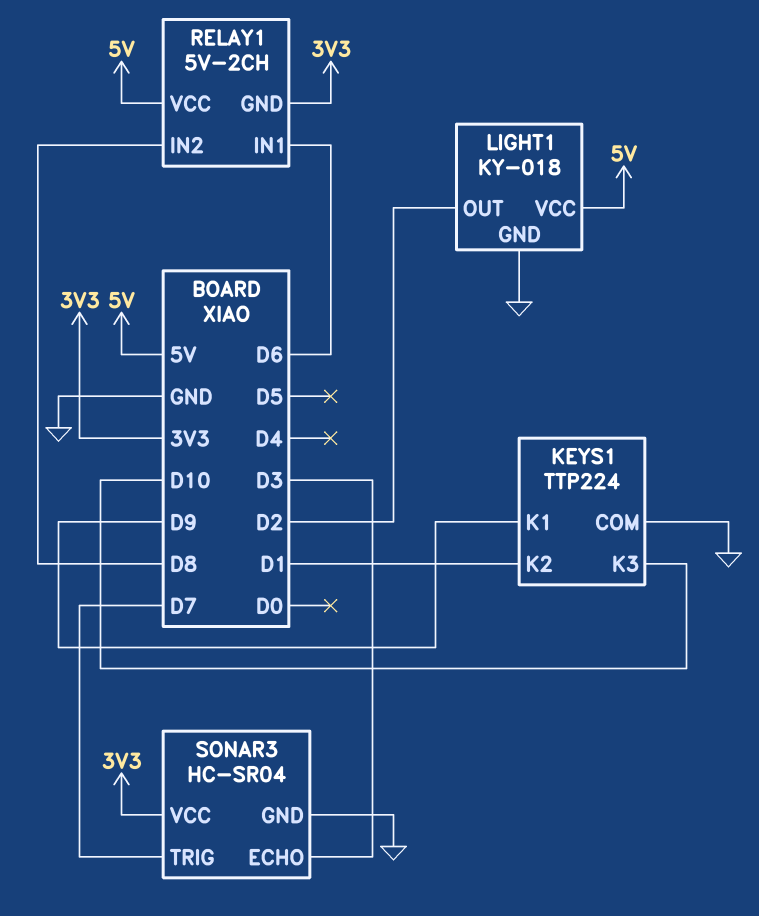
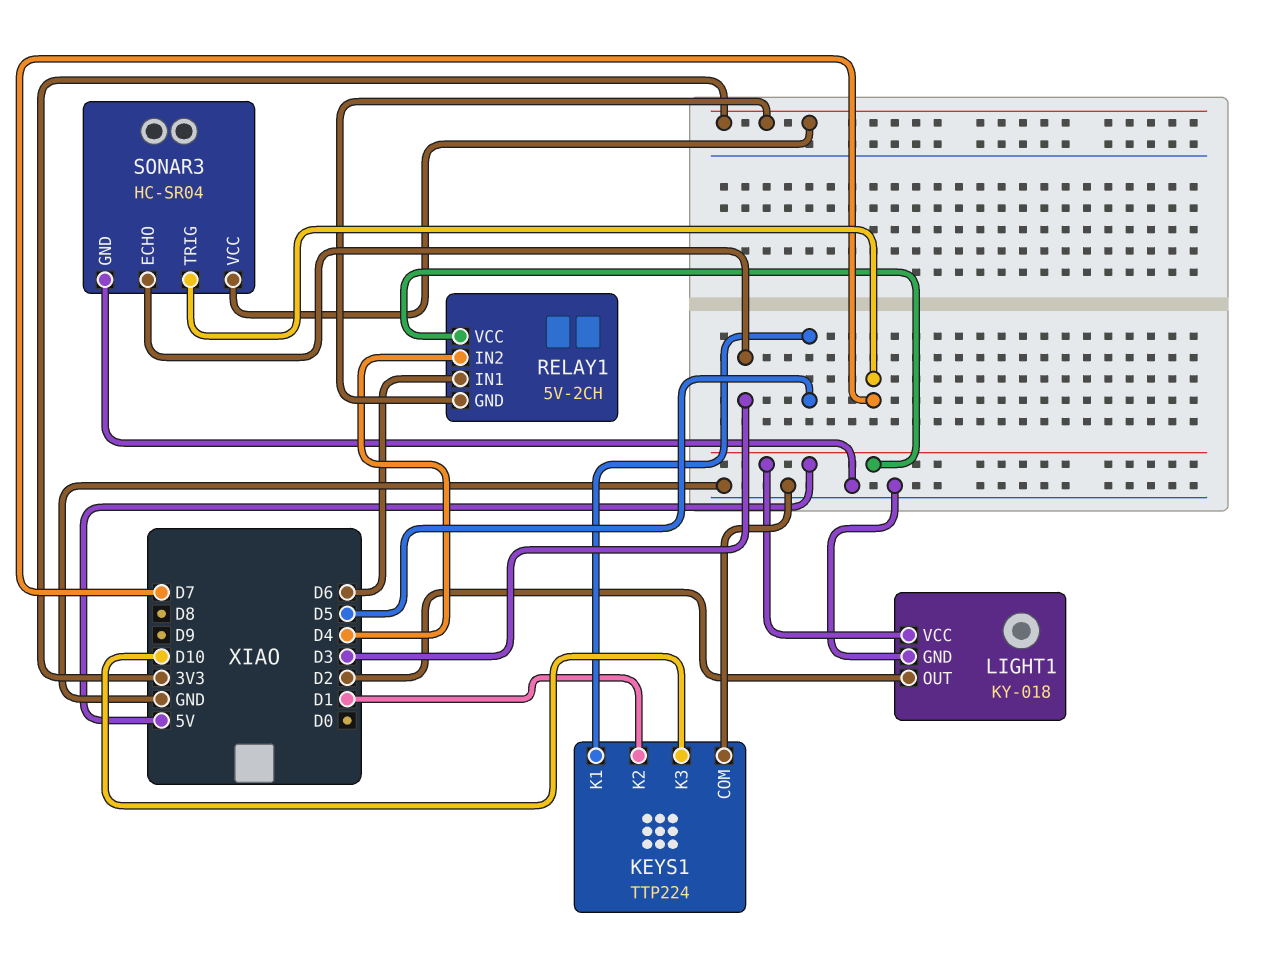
KEYS1 pin K1: D9 -> D5
RELAY1 pin IN2: D8 -> D4

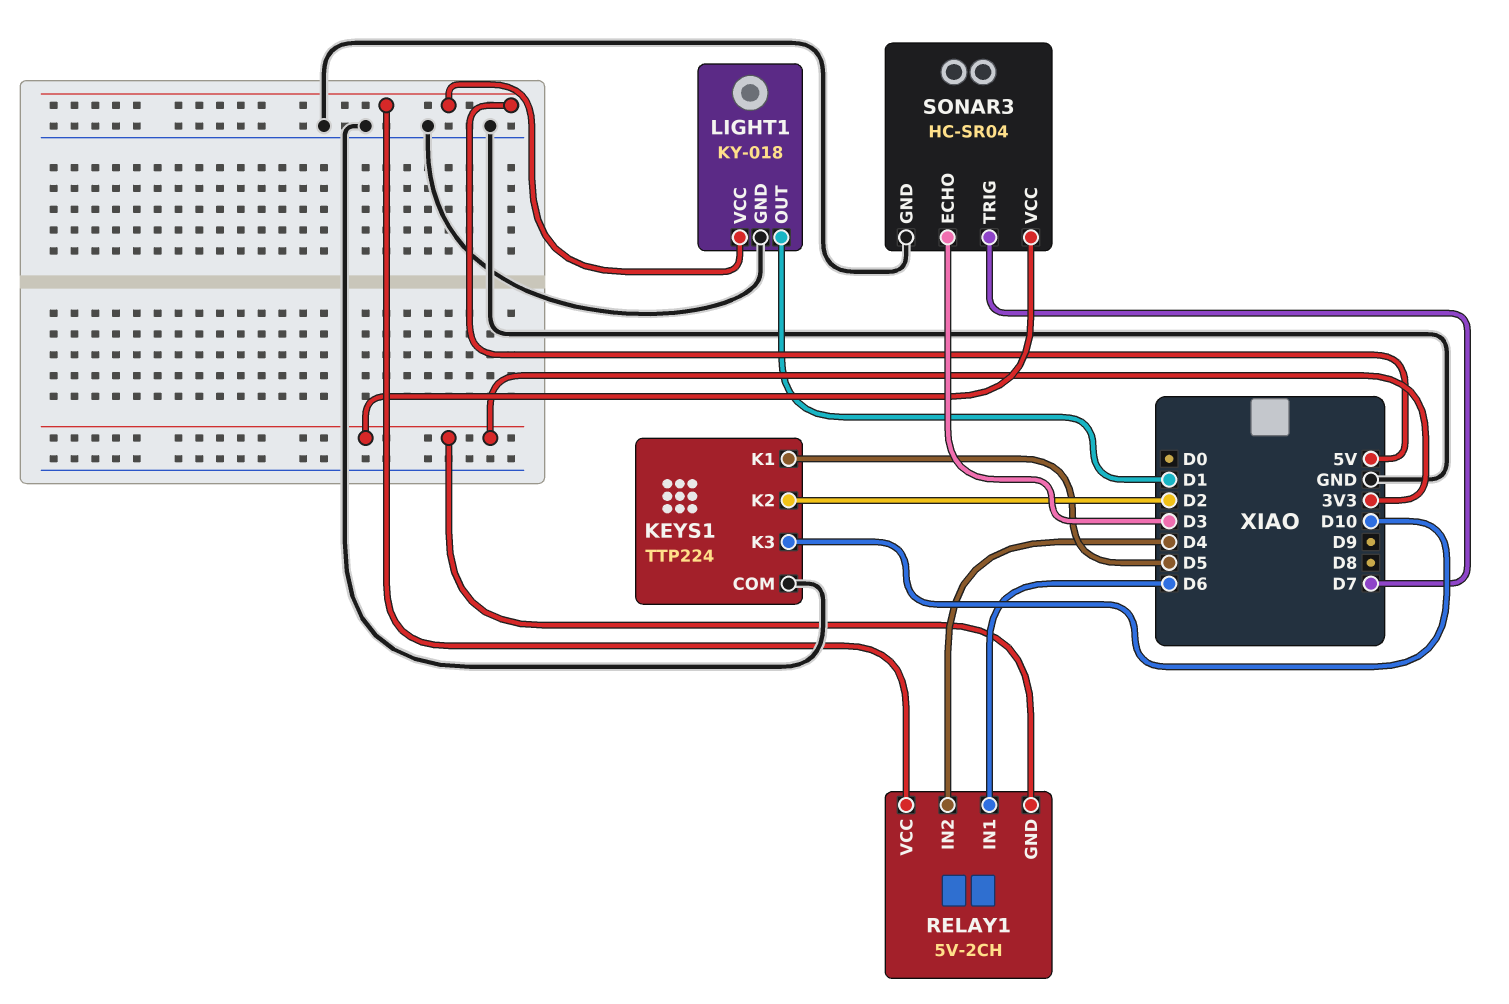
KEYS1 pin K2: D1 -> D2
LIGHT1 pin OUT: D2 -> D1

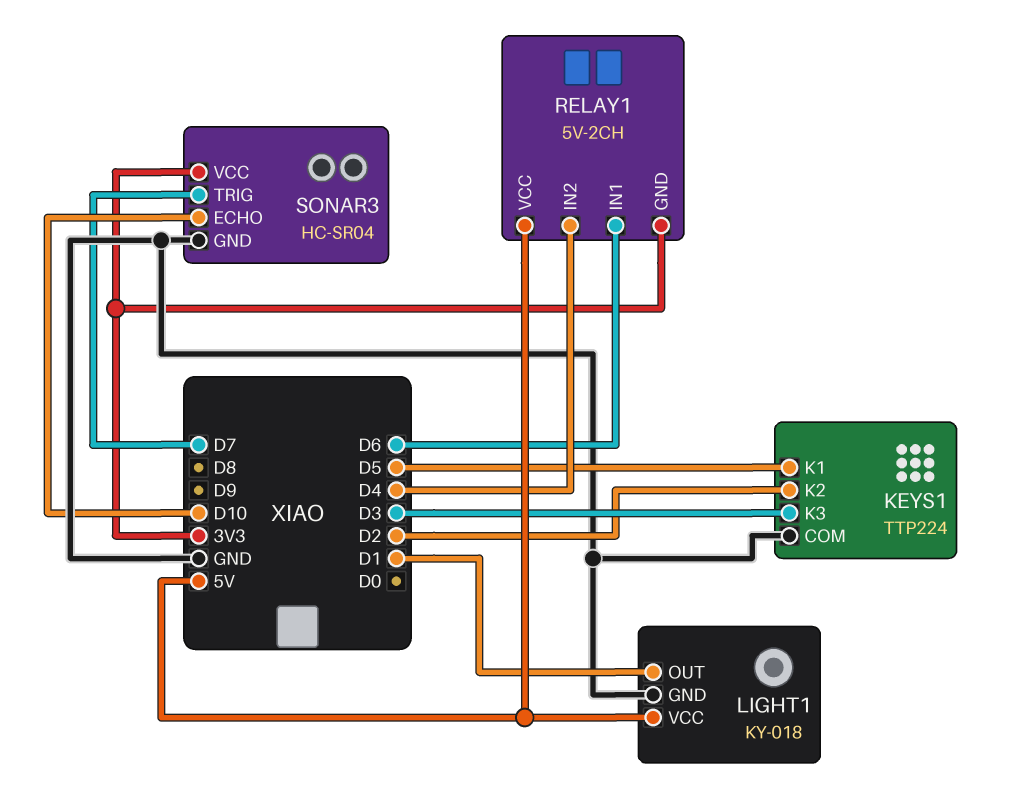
KEYS1 pin K3: D10 -> D3
SONAR3 pin ECHO: D3 -> D10

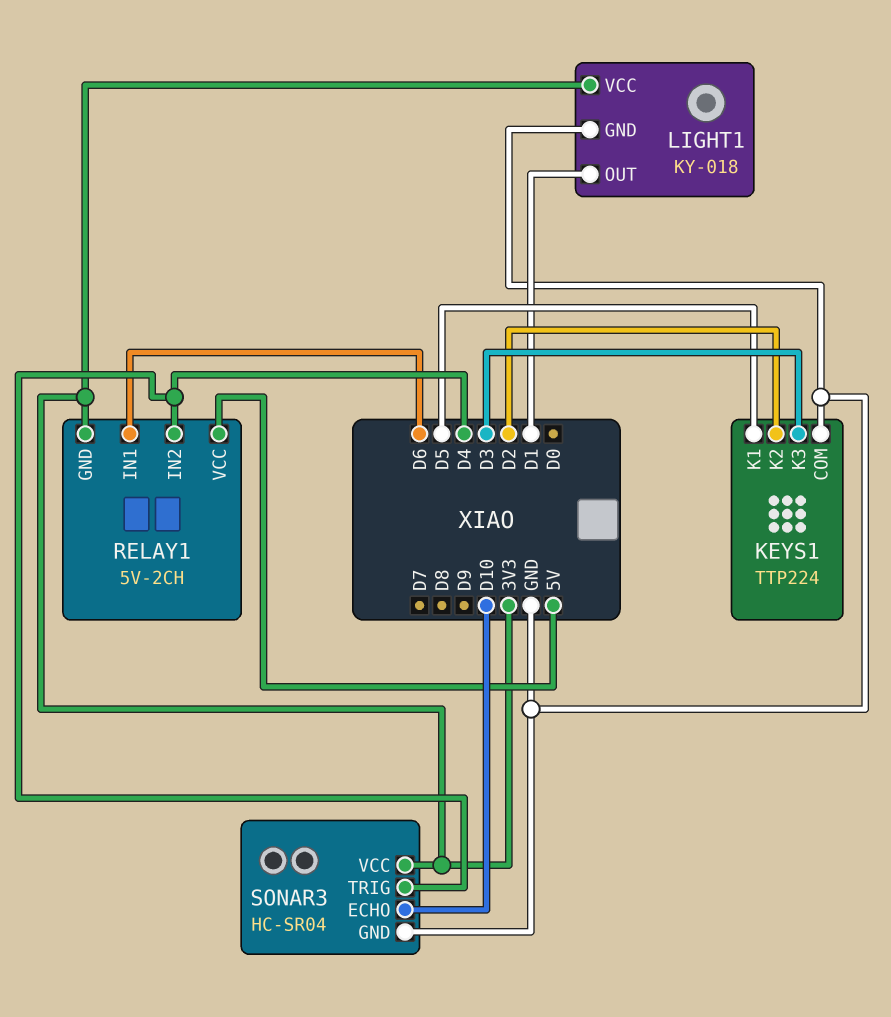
LIGHT1 pin VCC: 5V -> 3V3
SONAR3 pin TRIG: D7 -> D4

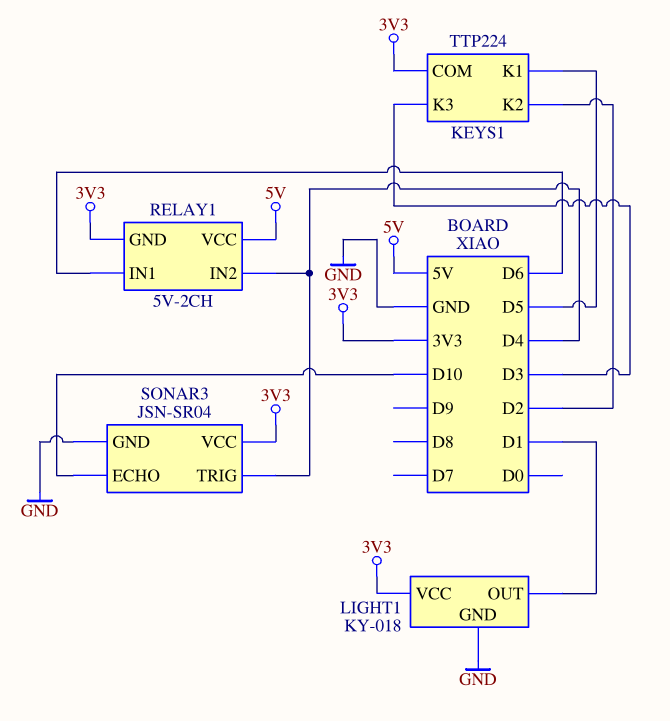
KEYS1 pin COM: GND -> 3V3
SONAR3: HC-SR04 -> JSN-SR04

